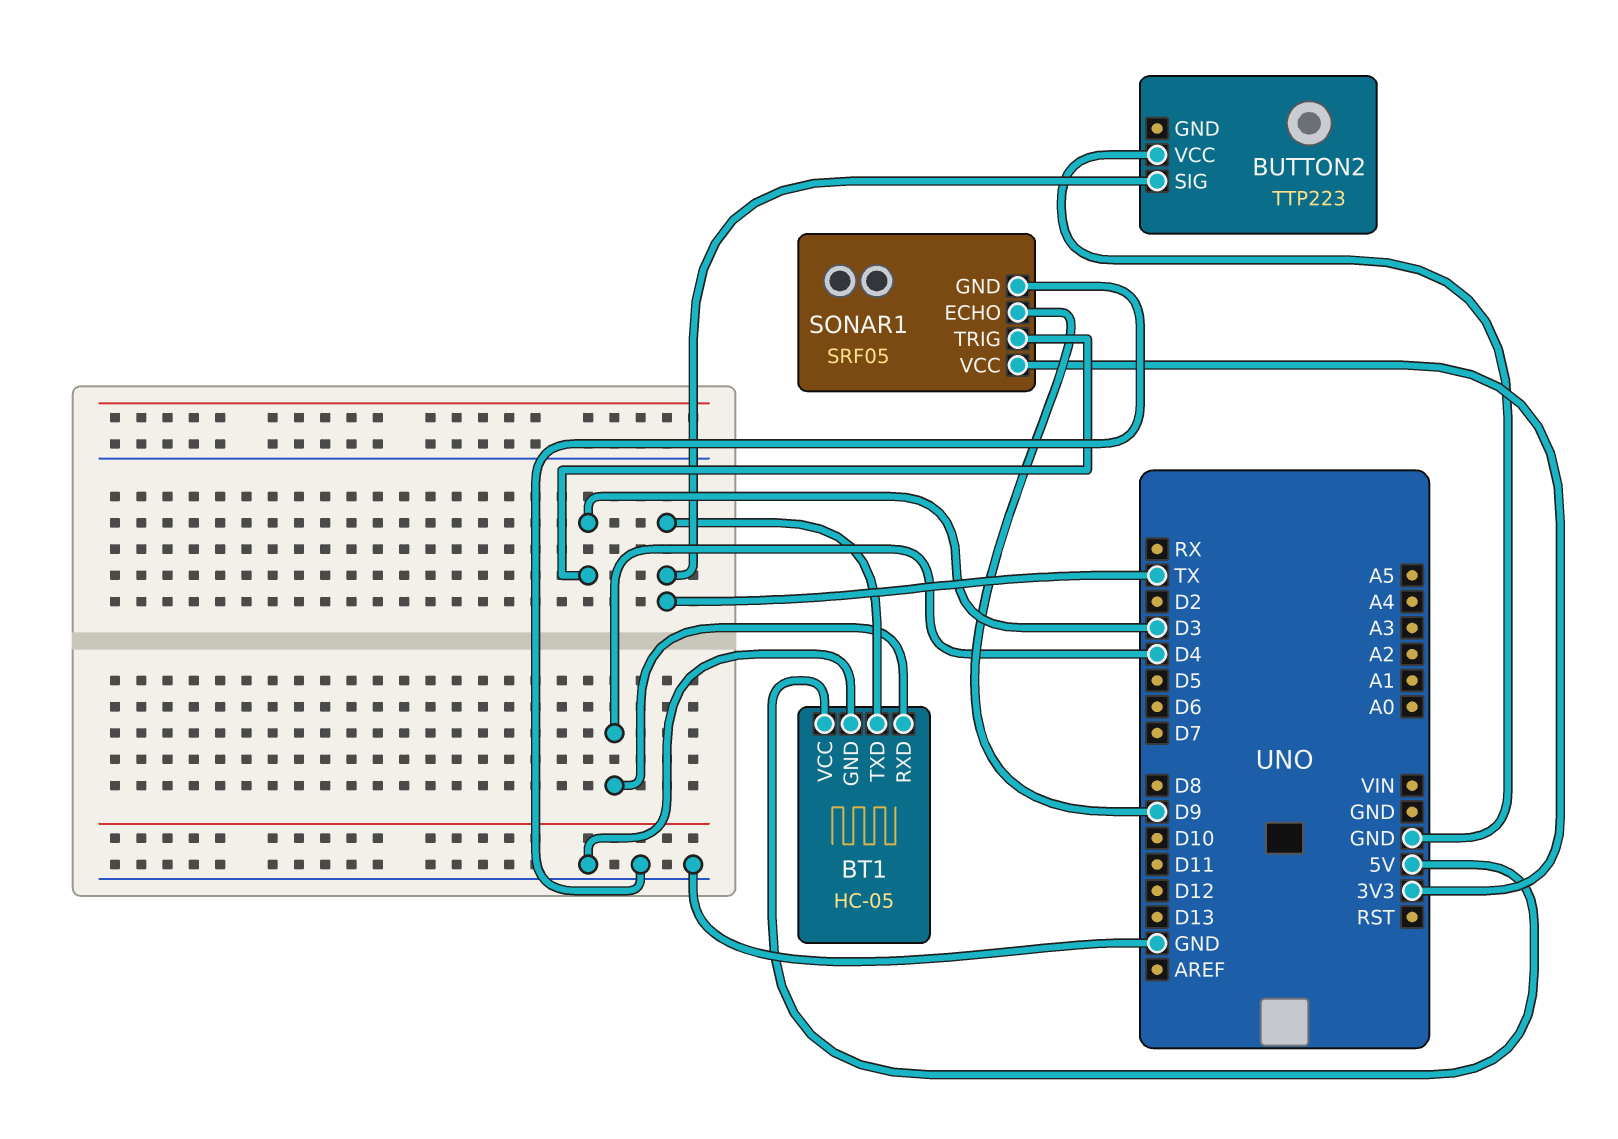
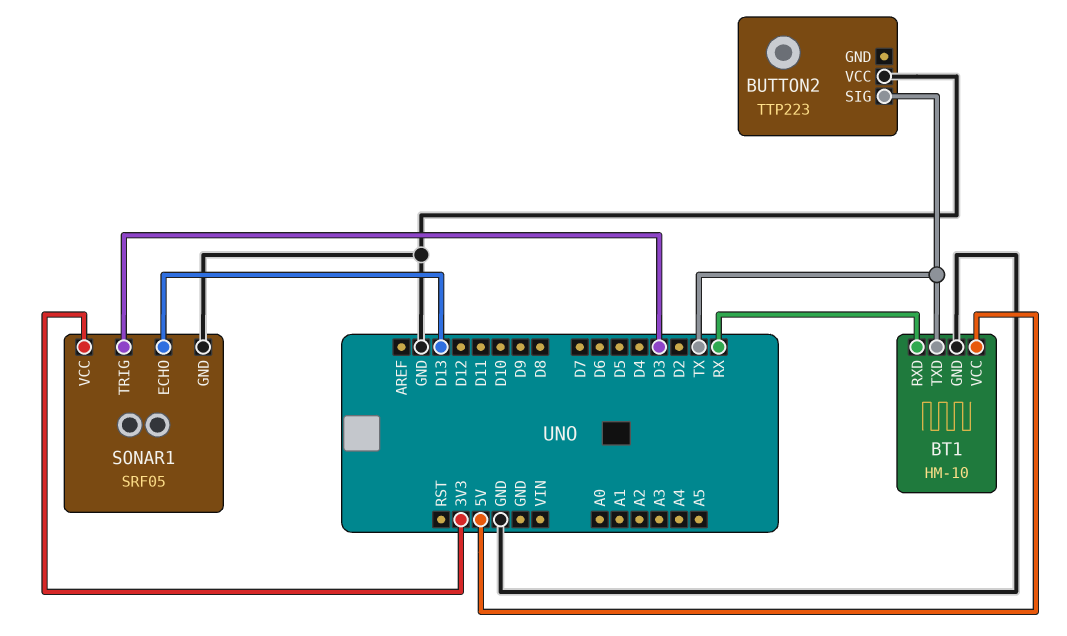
BT1: HC-05 -> HM-10
BT1 pin RXD: D4 -> RX
SONAR1 pin ECHO: D9 -> D13

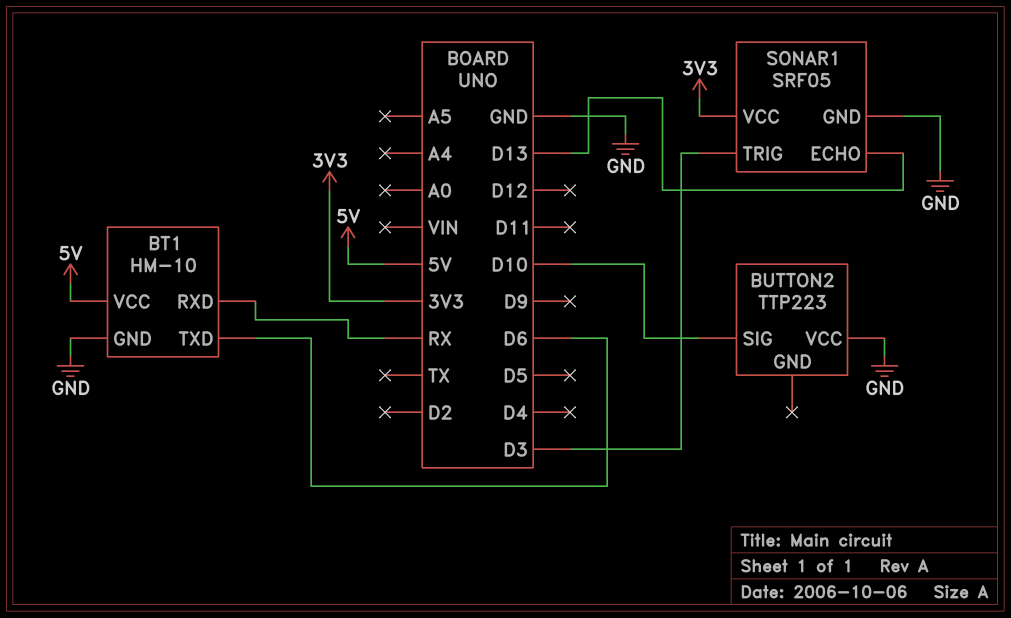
BT1 pin TXD: TX -> D6
BUTTON2 pin SIG: TX -> D10

